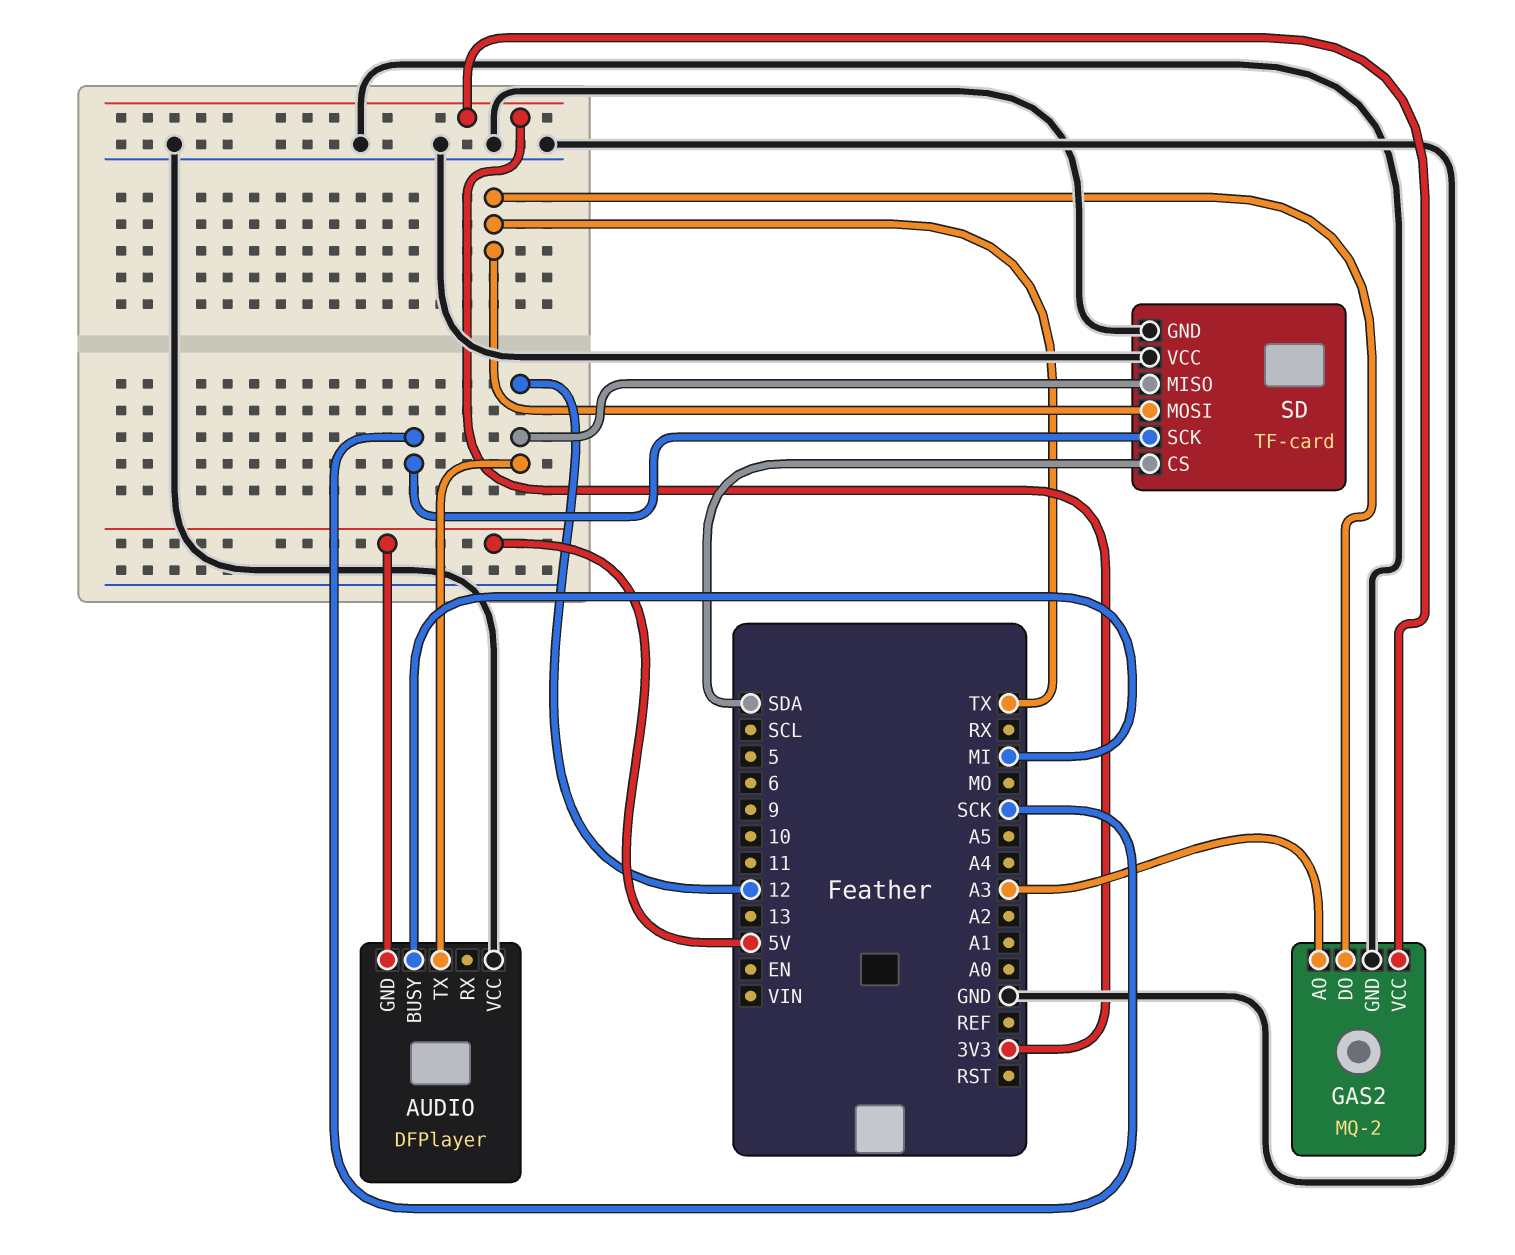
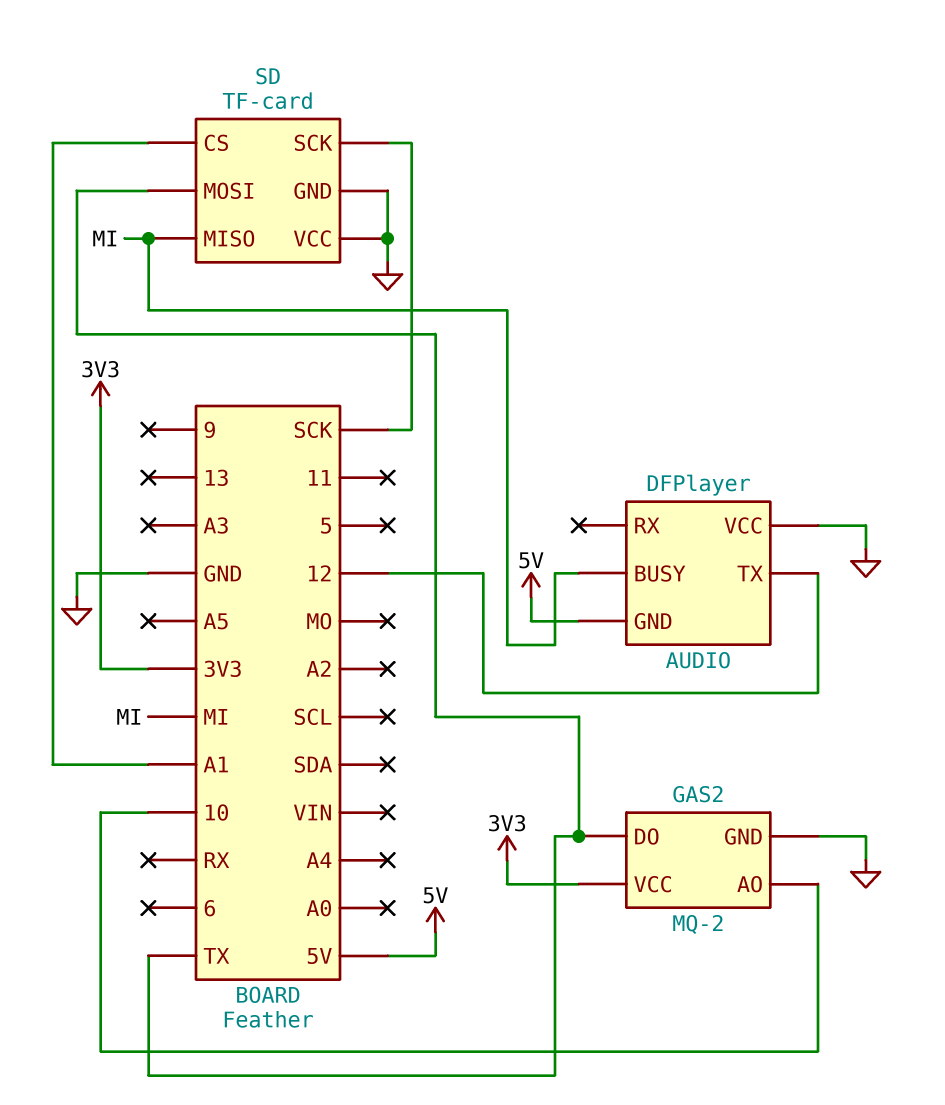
GAS2 pin AO: A3 -> 10
SD pin CS: SDA -> A1
SD pin MISO: 12 -> MI

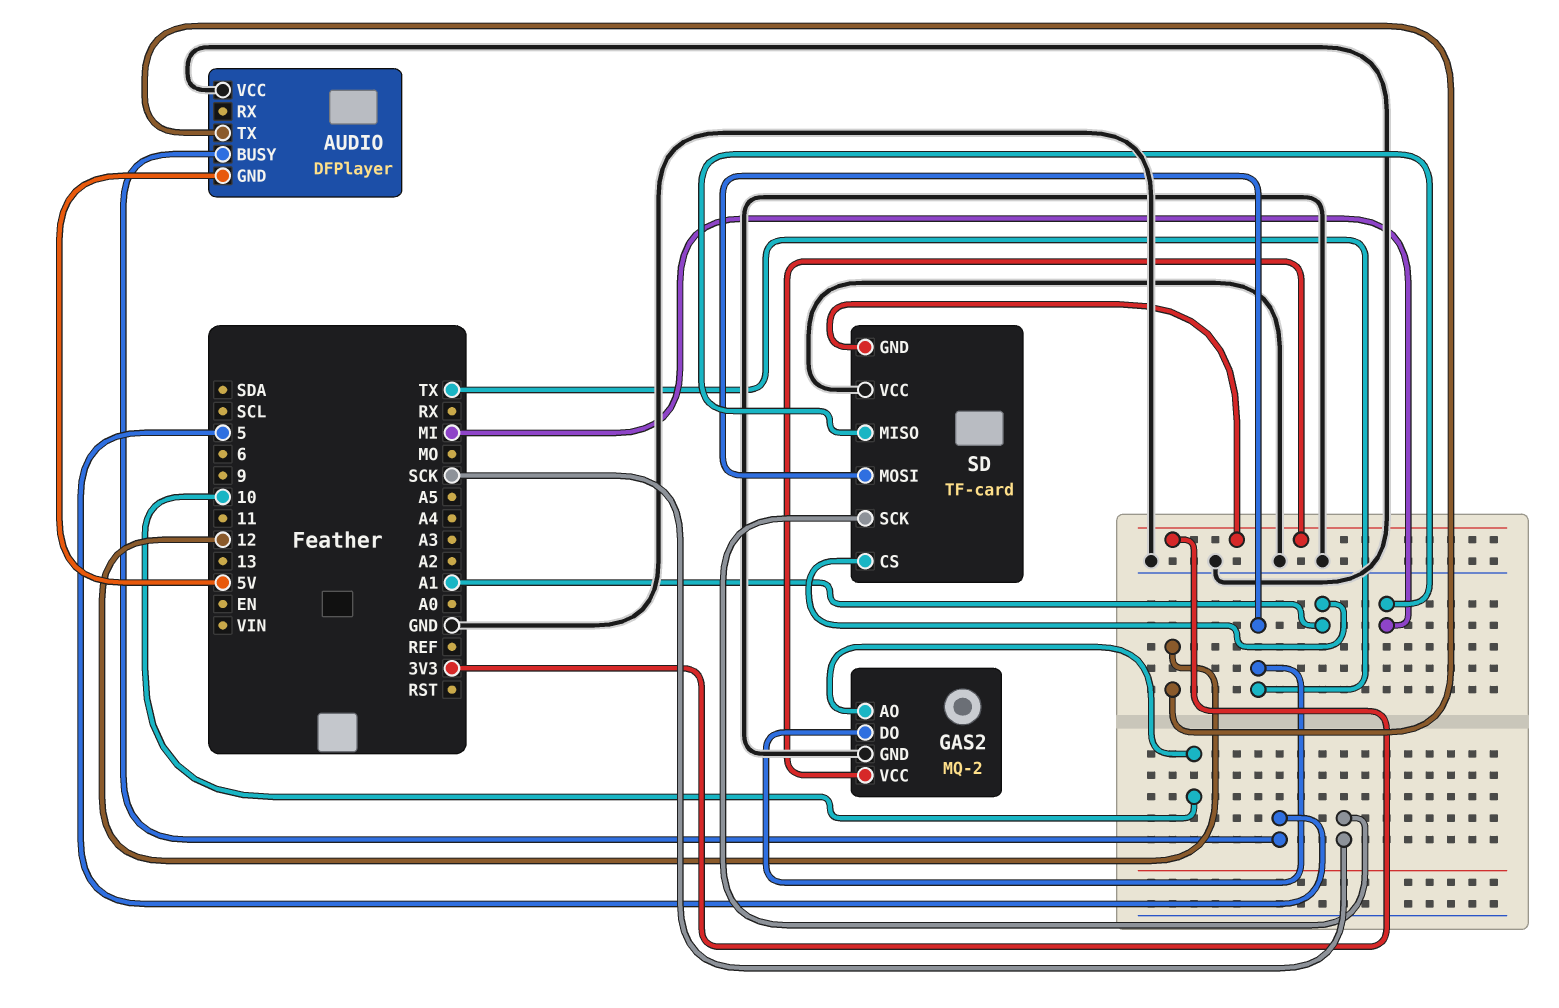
AUDIO pin BUSY: MI -> 5
SD pin GND: GND -> 3V3

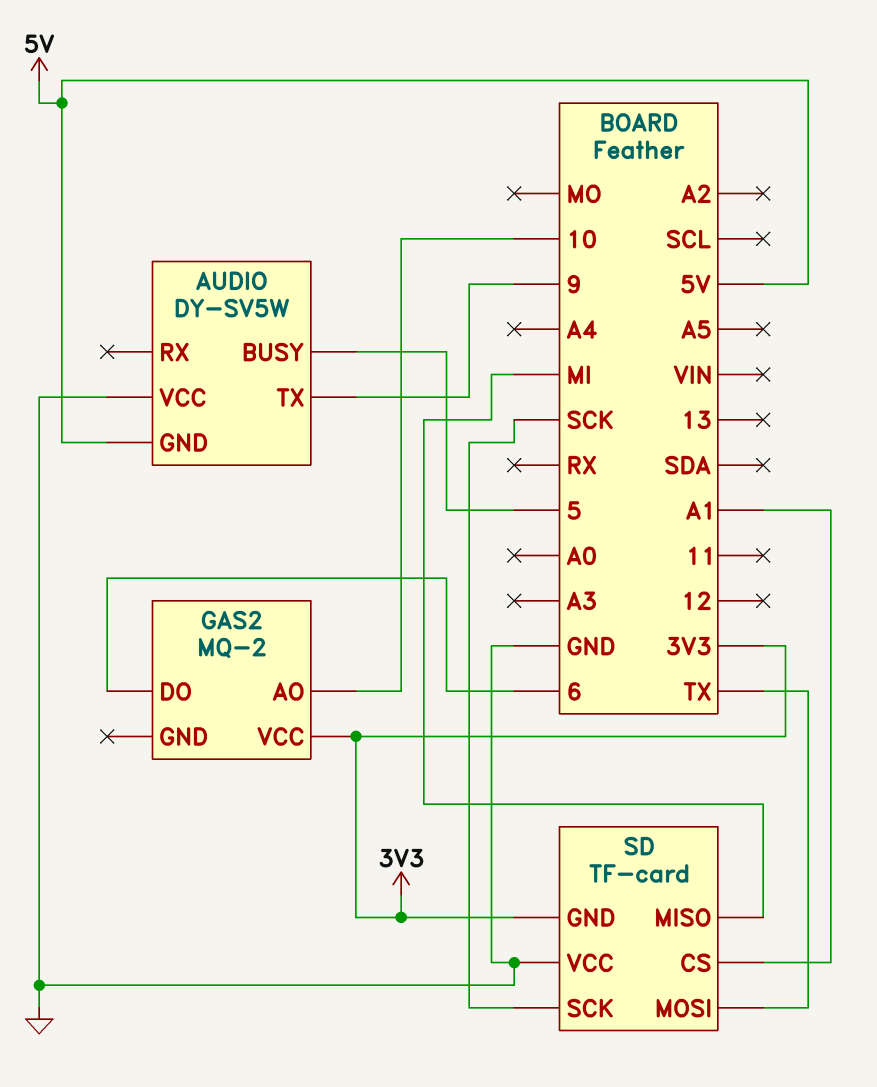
AUDIO: DFPlayer -> DY-SV5W
AUDIO pin TX: 12 -> 9
GAS2 pin DO: TX -> 6
GAS2 pin GND: GND -> none

